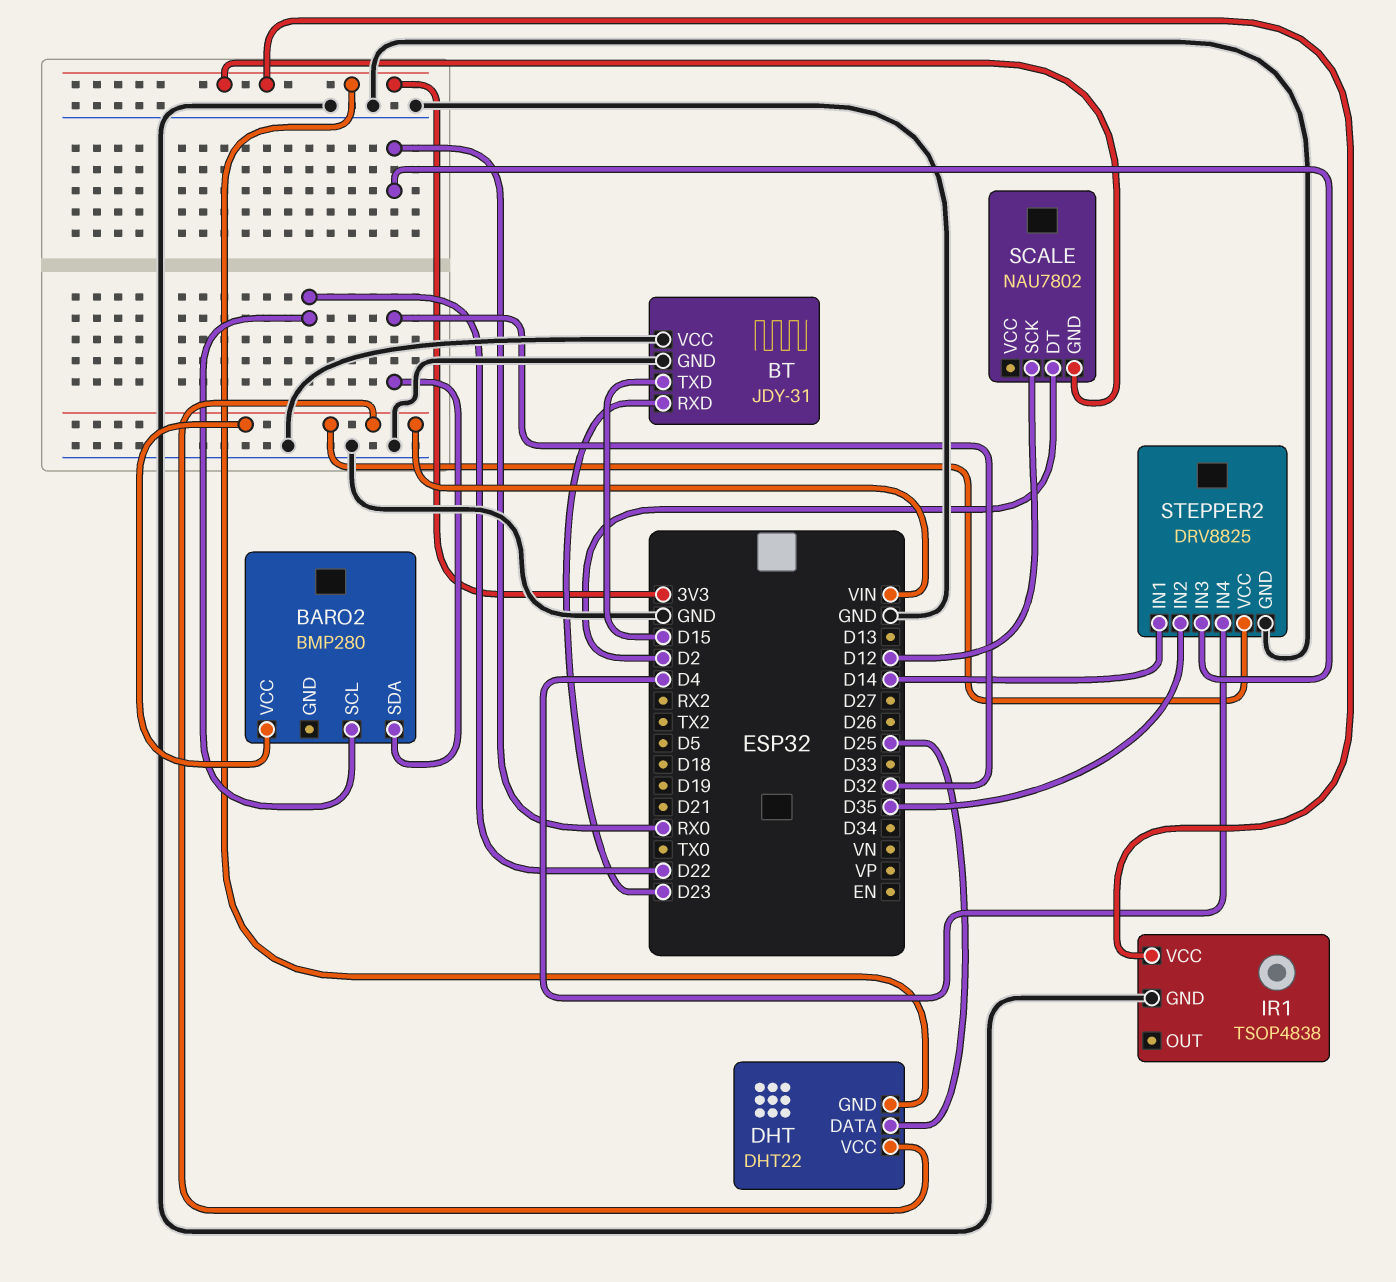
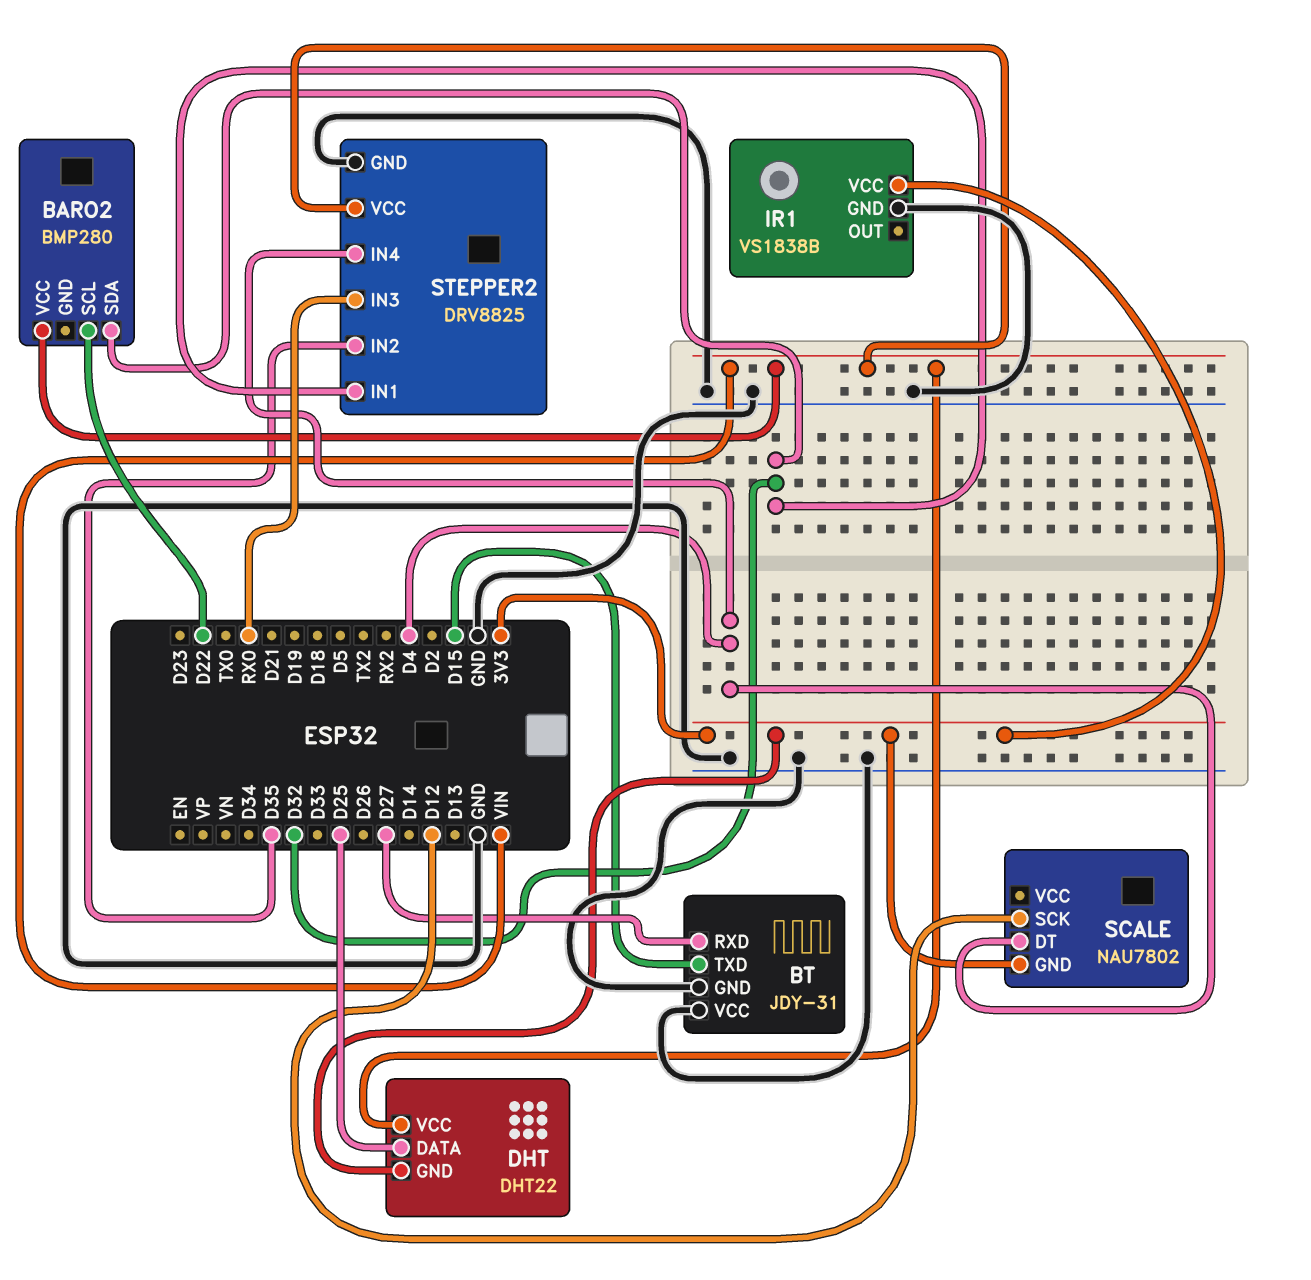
BT pin RXD: D23 -> D27
IR1: TSOP4838 -> VS1838B
SCALE pin DT: D2 -> D4
STEPPER2 pin IN1: D14 -> D32

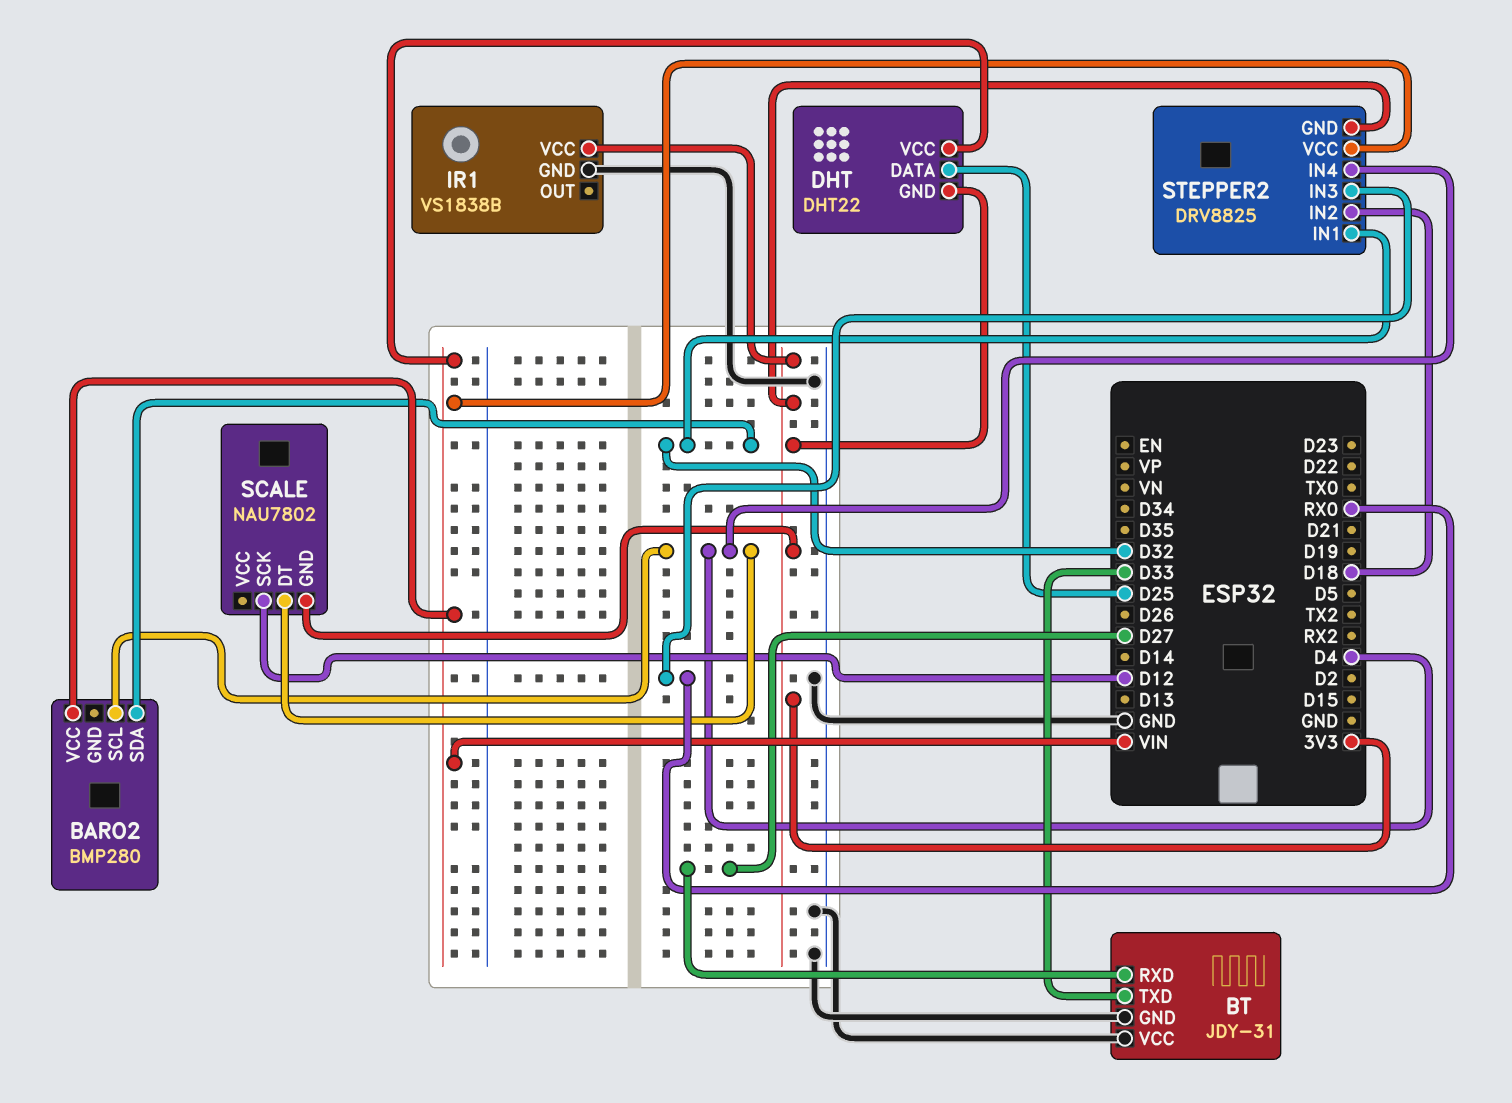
BARO2 pin SCL: D22 -> D4
BT pin TXD: D15 -> D33
STEPPER2 pin GND: GND -> 3V3
STEPPER2 pin IN2: D35 -> D18

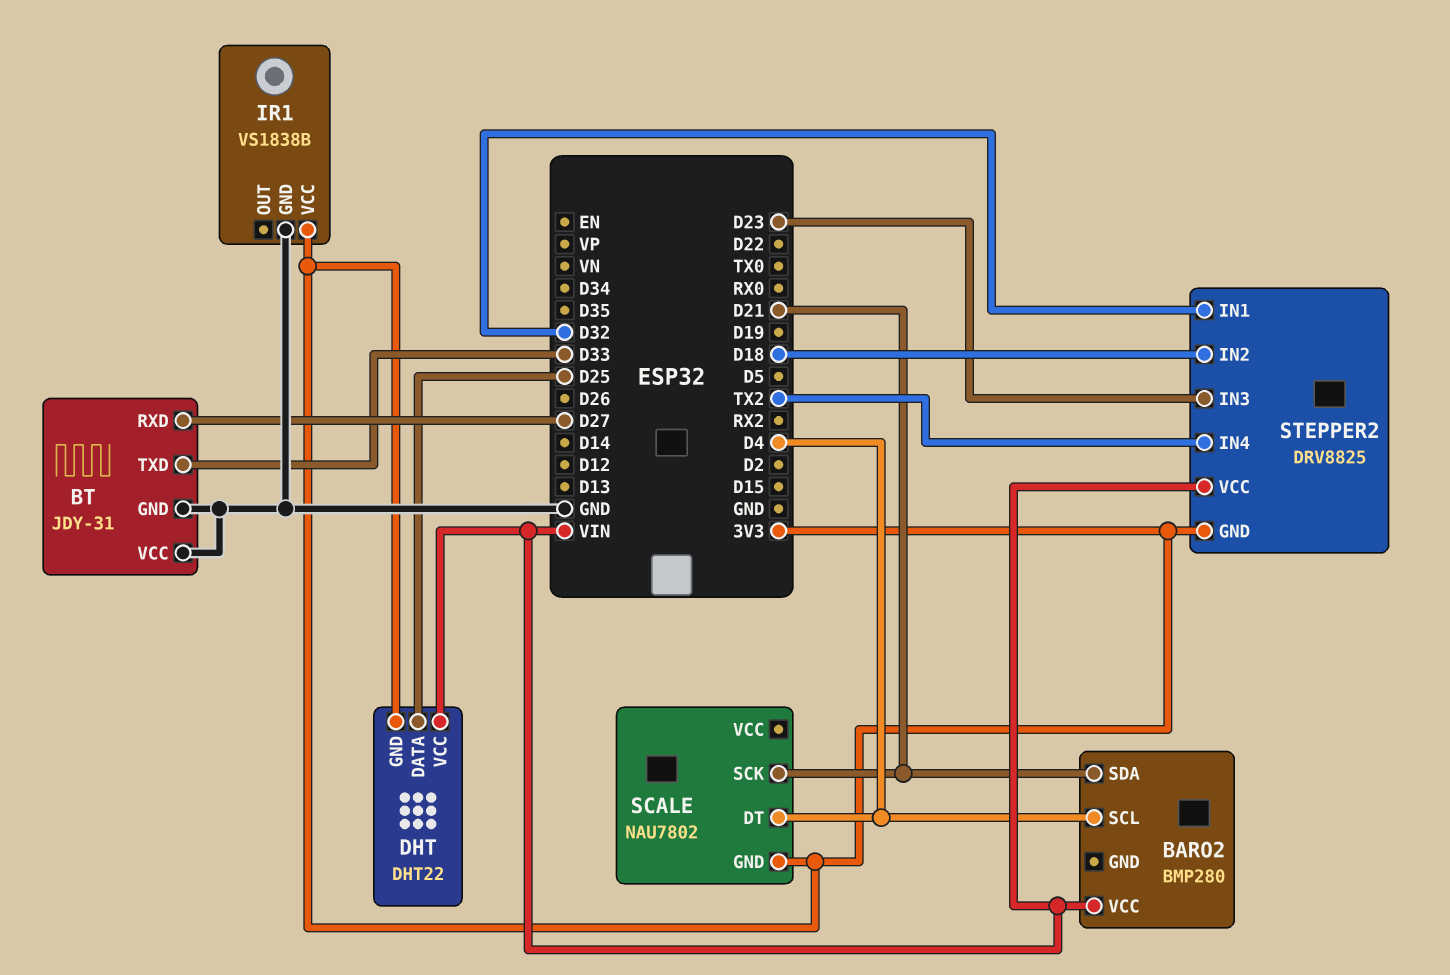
BARO2 pin SDA: D32 -> D21
SCALE pin SCK: D12 -> D21
STEPPER2 pin IN3: RX0 -> D23
STEPPER2 pin IN4: D4 -> TX2

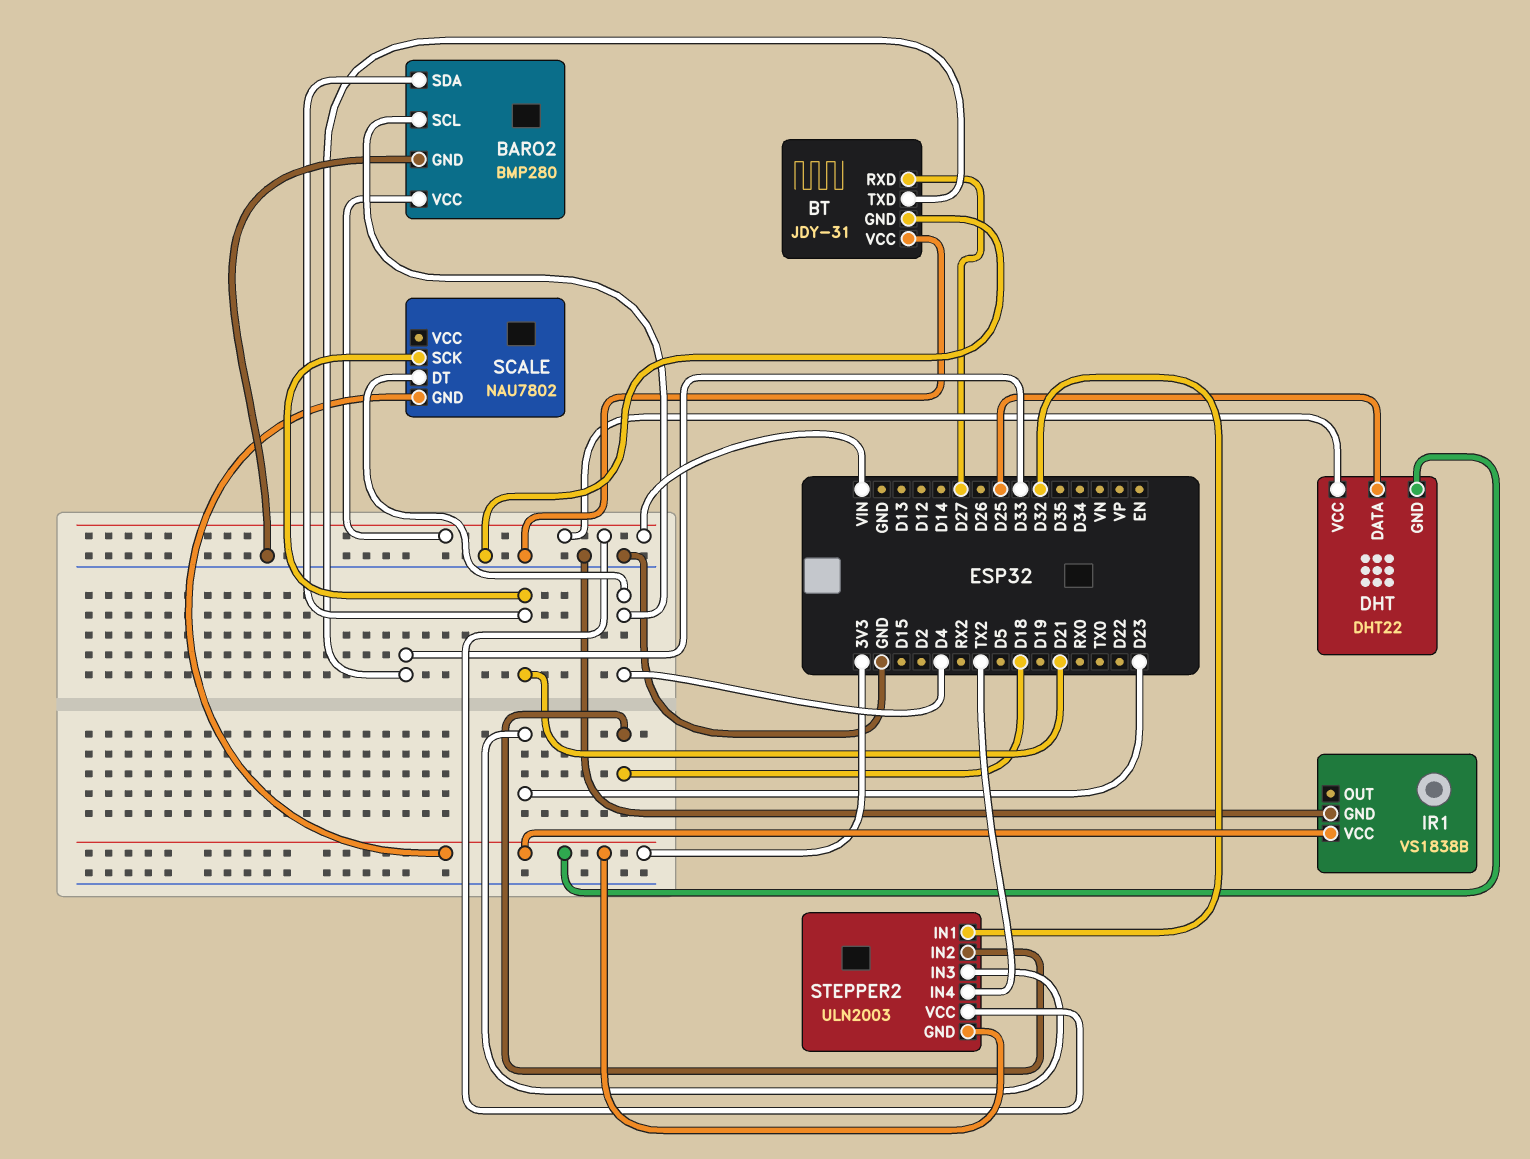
BARO2 pin GND: none -> GND
STEPPER2: DRV8825 -> ULN2003

